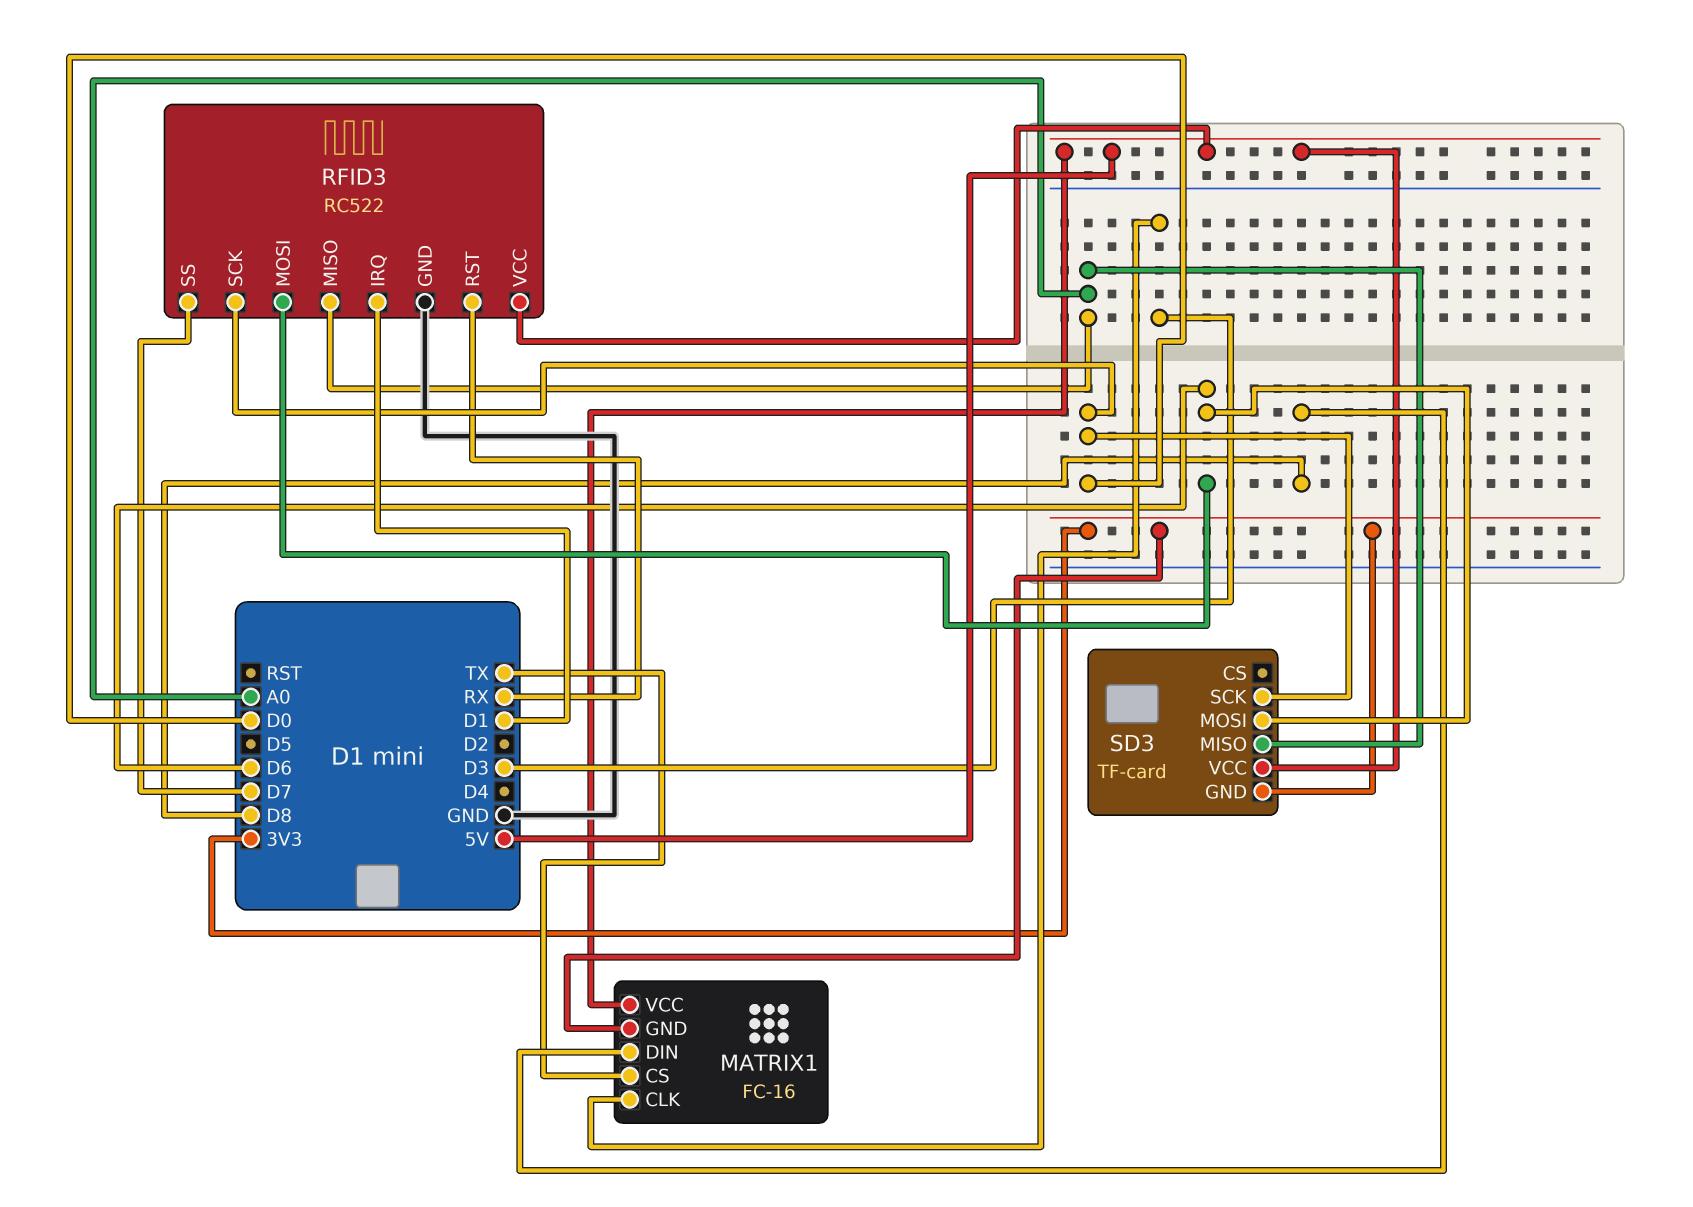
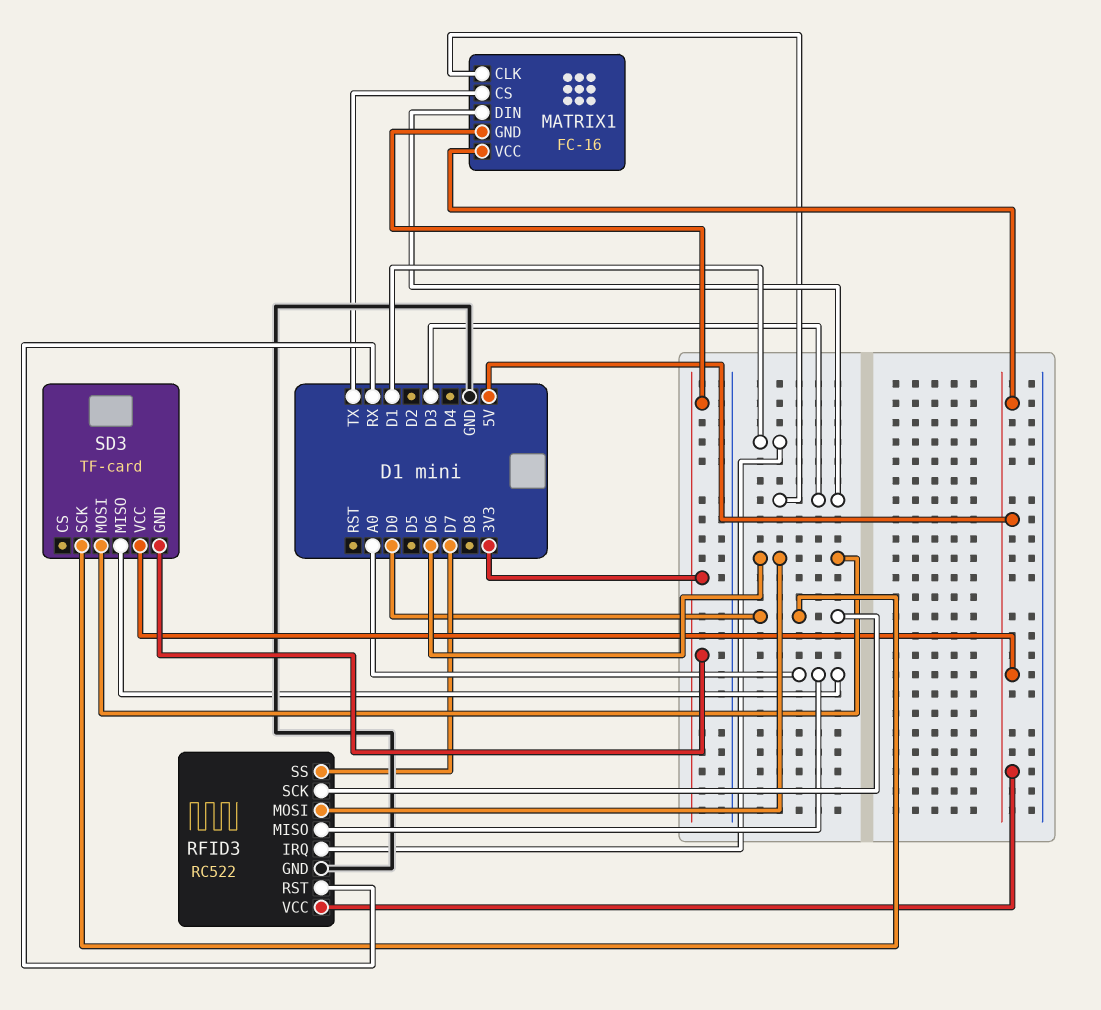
MATRIX1 pin DIN: D8 -> D3

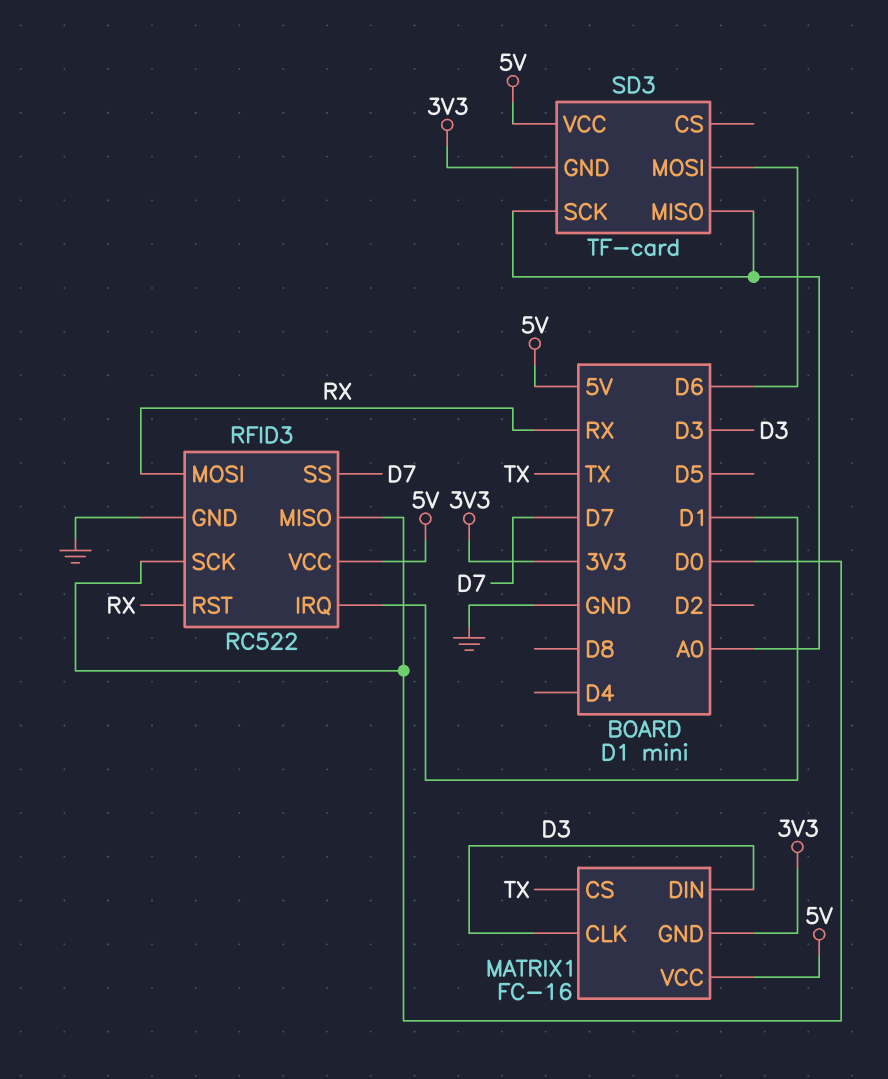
RFID3 pin MISO: A0 -> D0
RFID3 pin MOSI: D6 -> RX
SD3 pin SCK: D0 -> A0

